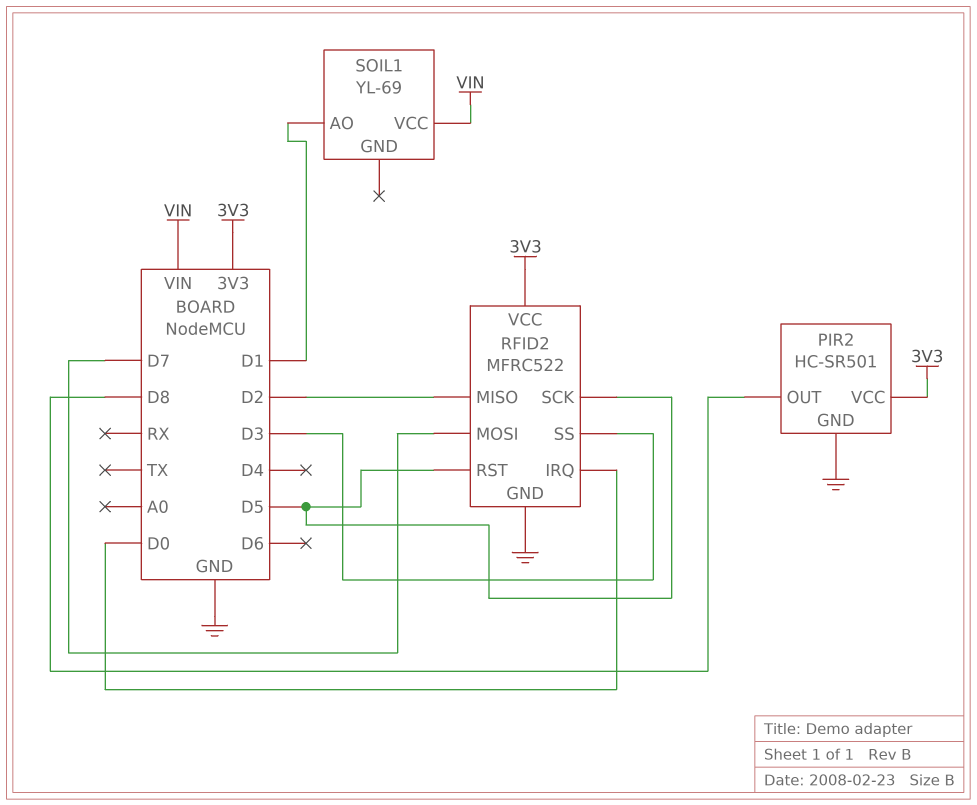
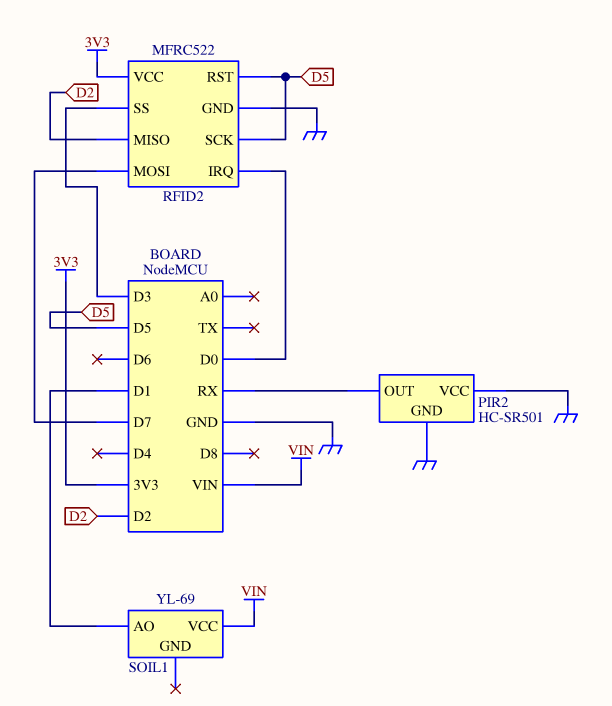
PIR2 pin OUT: D8 -> RX
PIR2 pin VCC: 3V3 -> GND

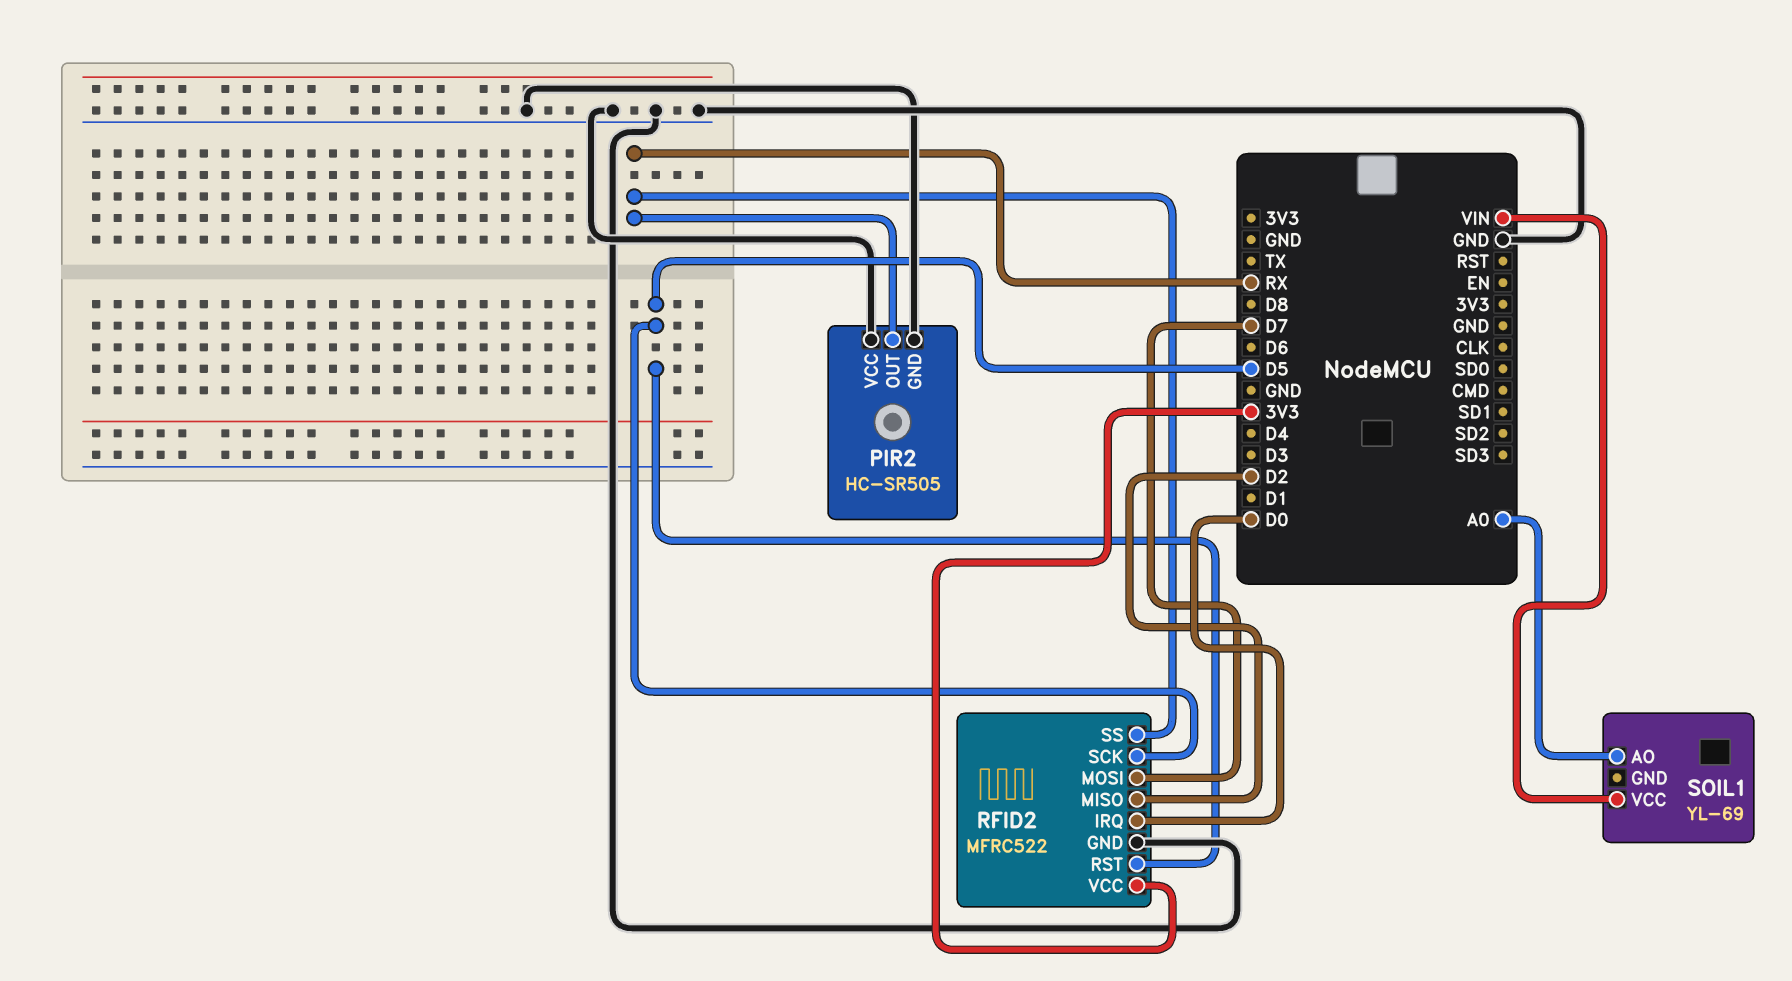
PIR2: HC-SR501 -> HC-SR505
RFID2 pin SS: D3 -> RX
SOIL1 pin AO: D1 -> A0

